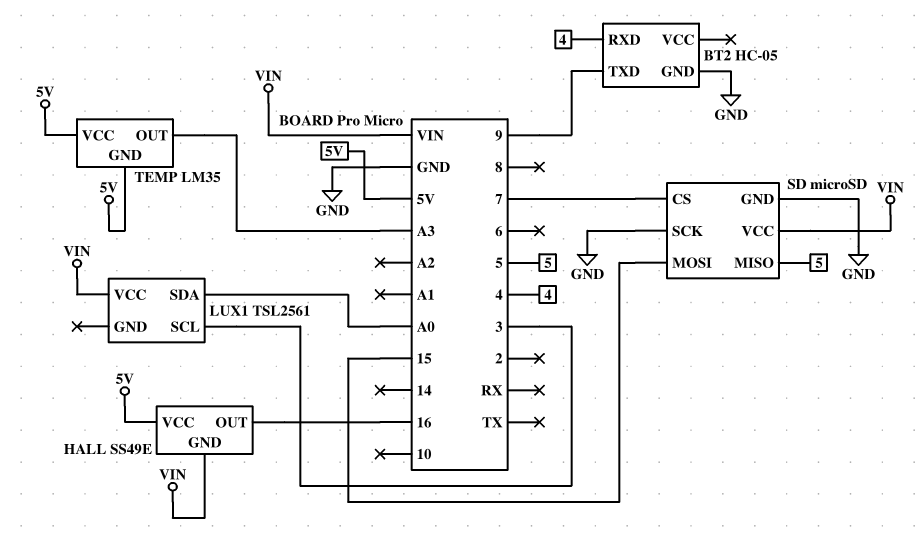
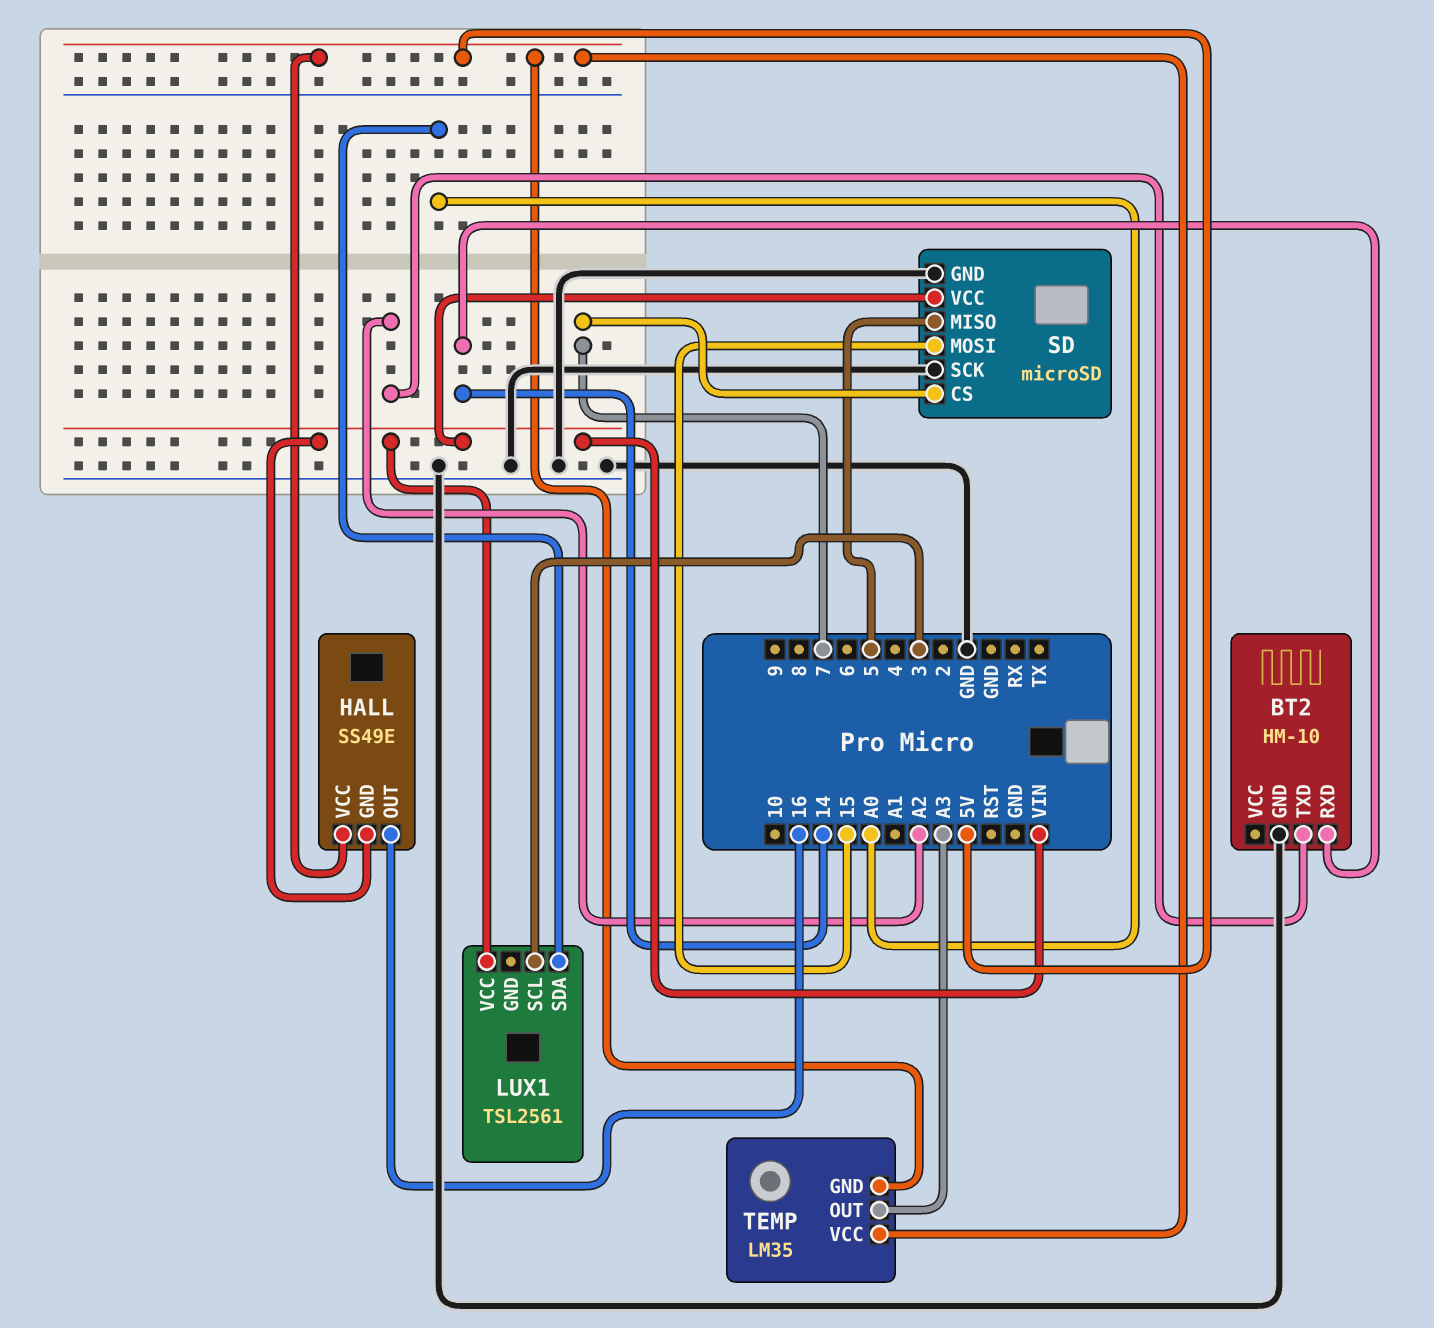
BT2: HC-05 -> HM-10
BT2 pin RXD: 4 -> 14
BT2 pin TXD: 9 -> A2

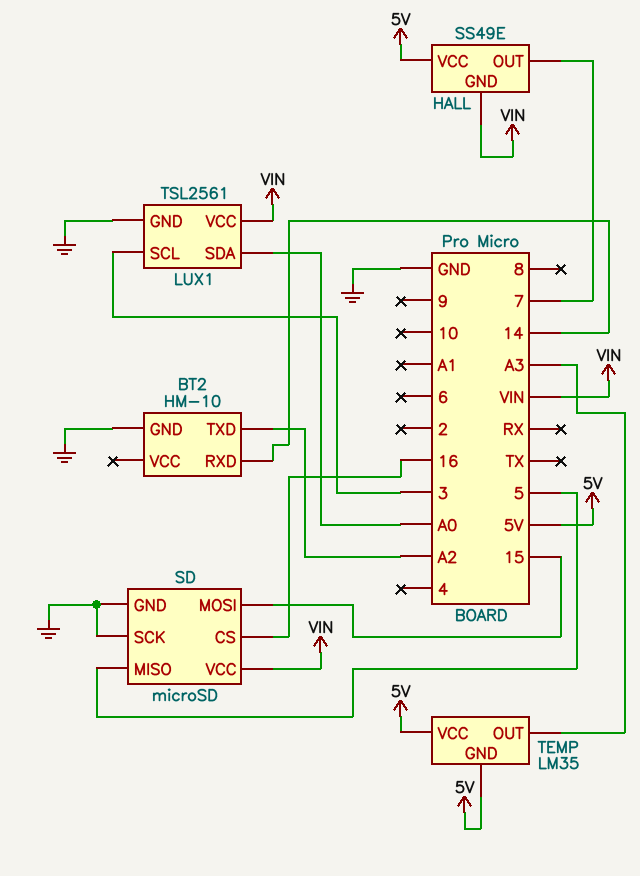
HALL pin OUT: 16 -> 7
LUX1 pin GND: none -> GND
SD pin CS: 7 -> 16

